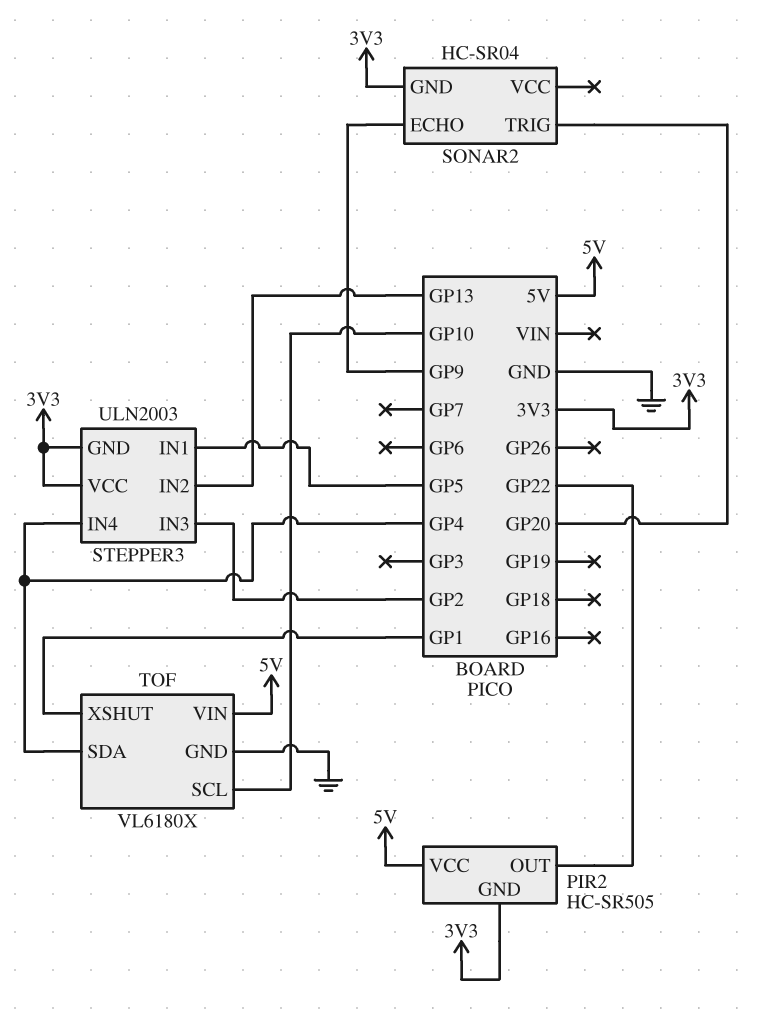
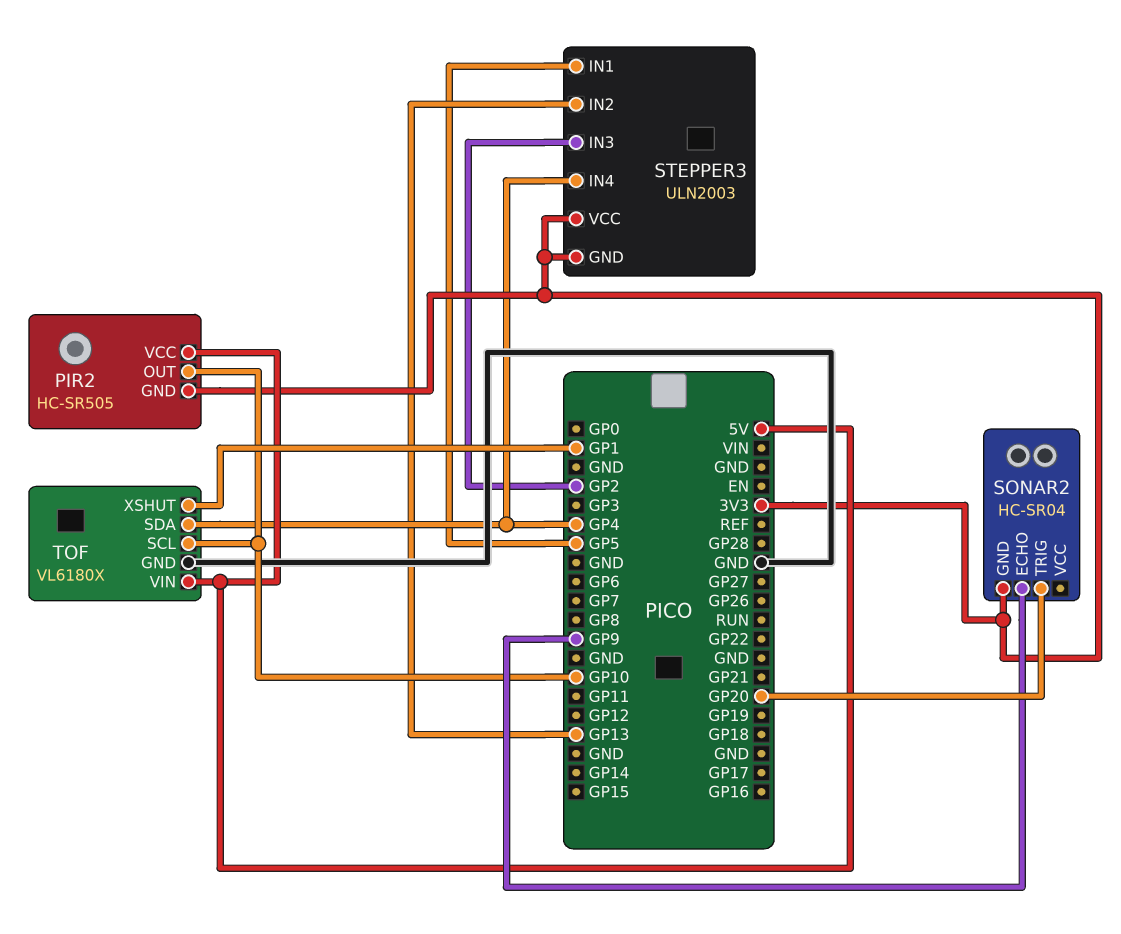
PIR2 pin OUT: GP22 -> GP10

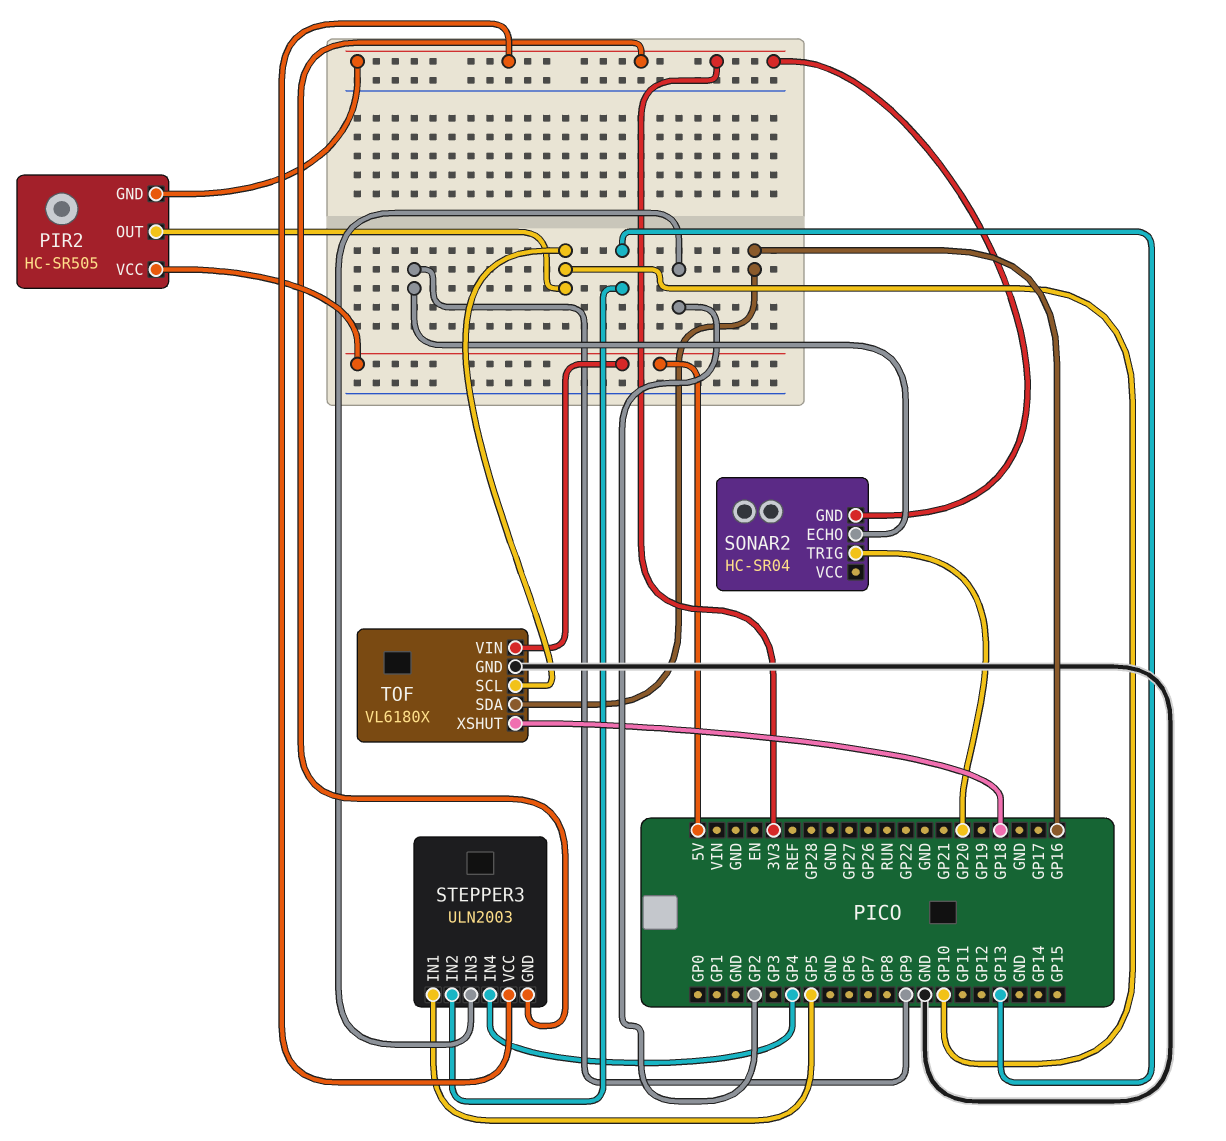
TOF pin SDA: GP4 -> GP16
TOF pin XSHUT: GP1 -> GP18

